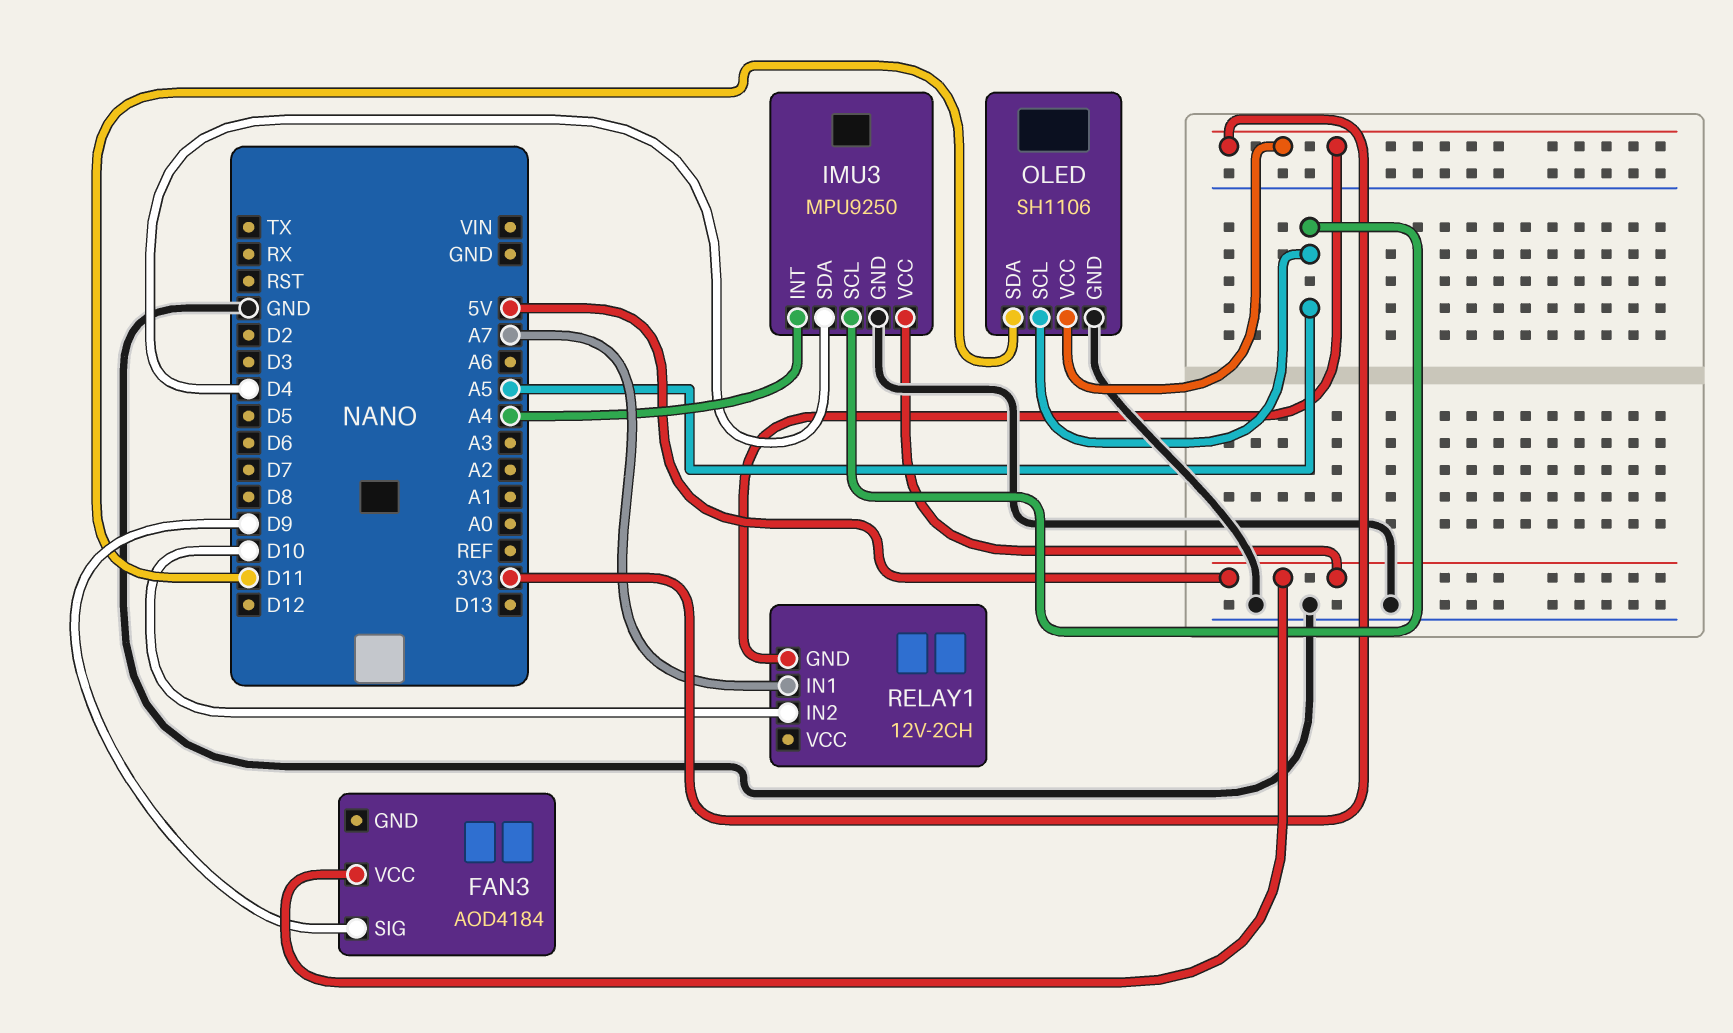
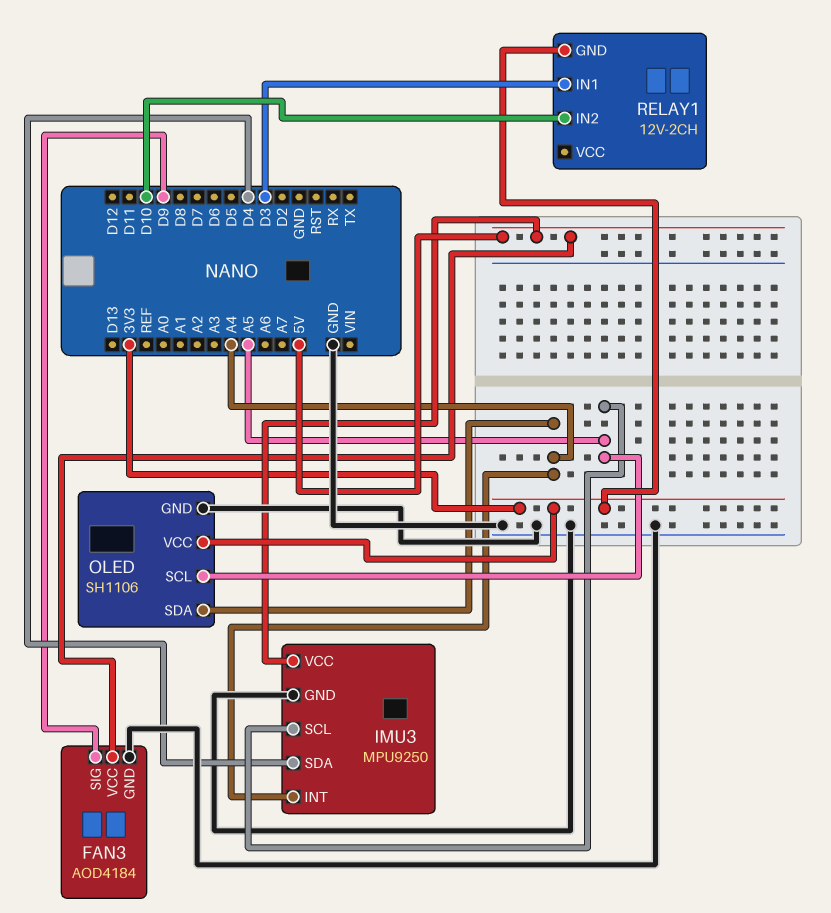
FAN3 pin GND: none -> GND
OLED pin SDA: D11 -> A4
RELAY1 pin IN1: A7 -> D3

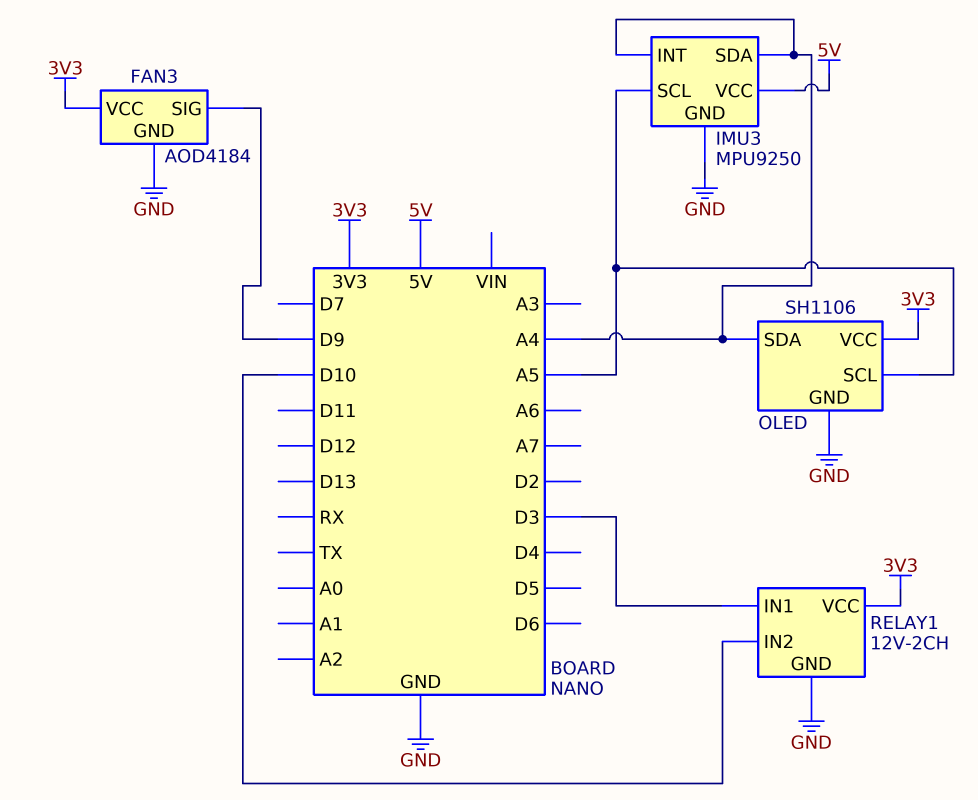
FAN3 pin VCC: 5V -> 3V3
IMU3 pin SDA: D4 -> A4
RELAY1 pin GND: 3V3 -> GND
RELAY1 pin VCC: none -> 3V3

